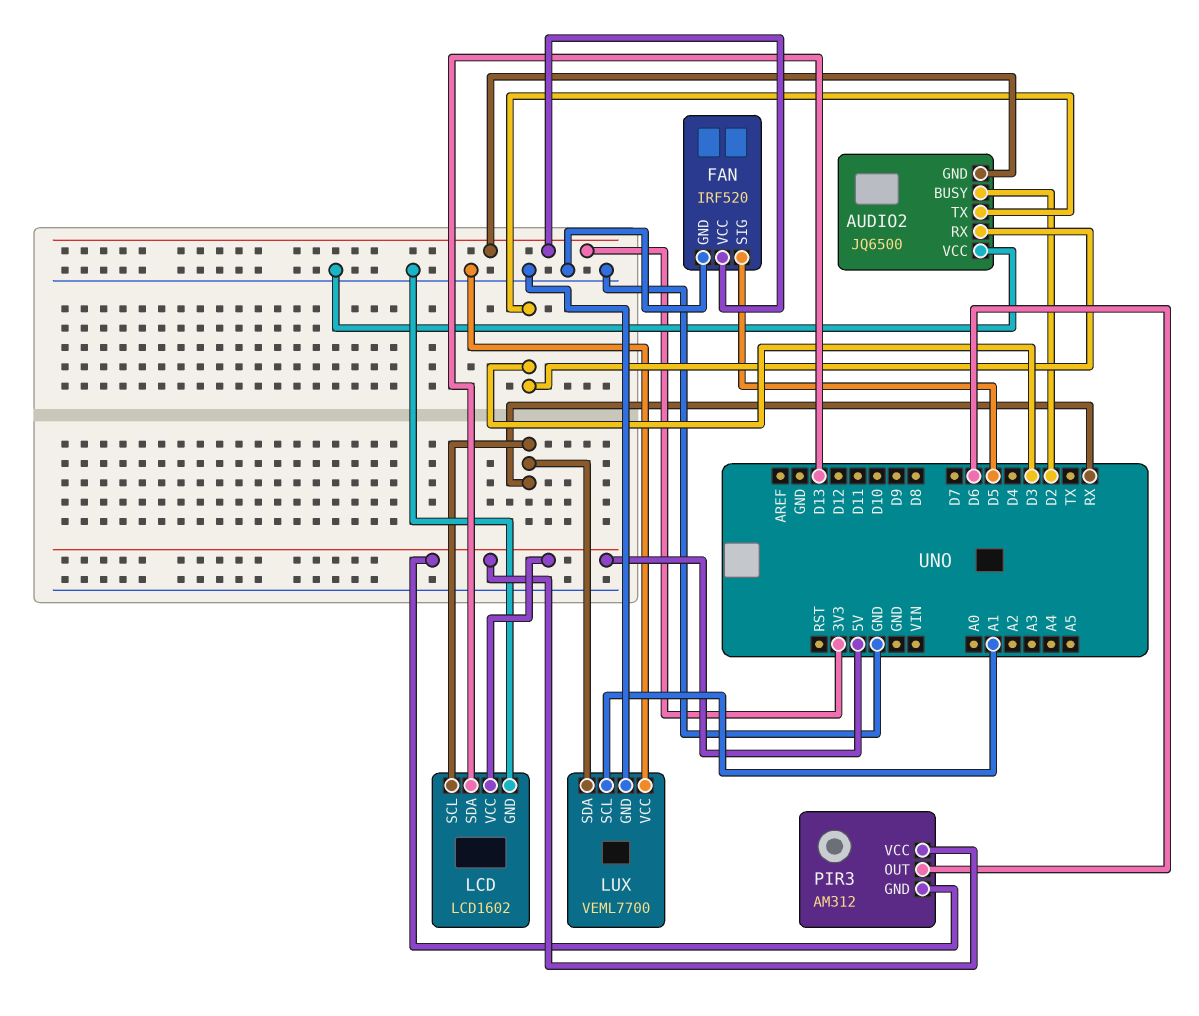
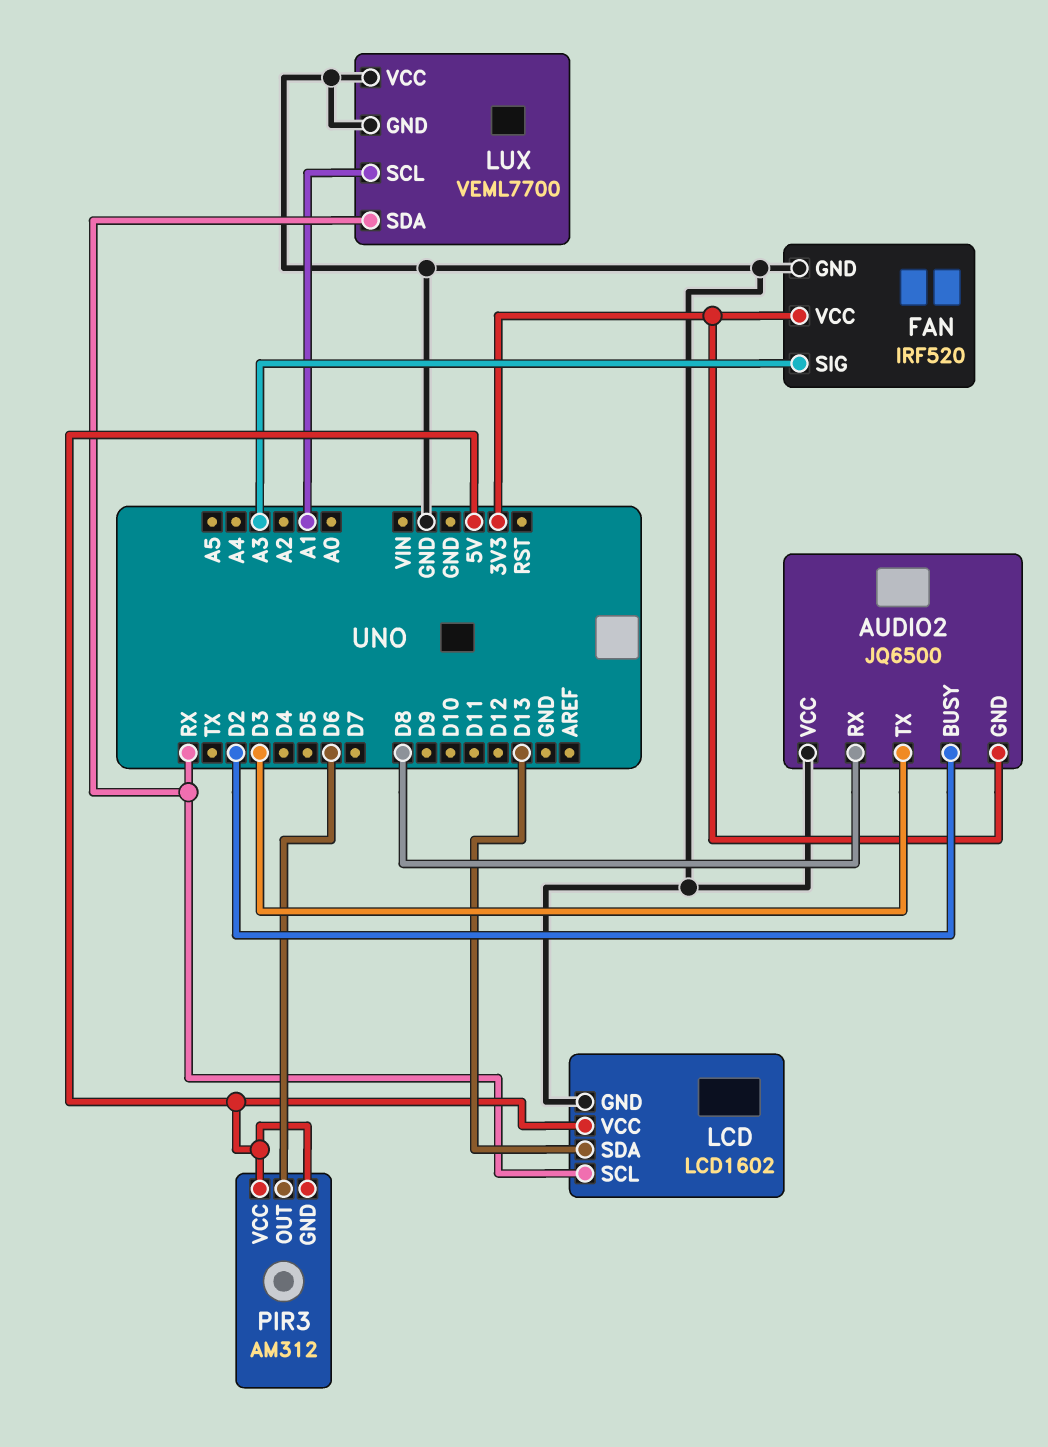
AUDIO2 pin RX: D3 -> D8
FAN pin SIG: D5 -> A3

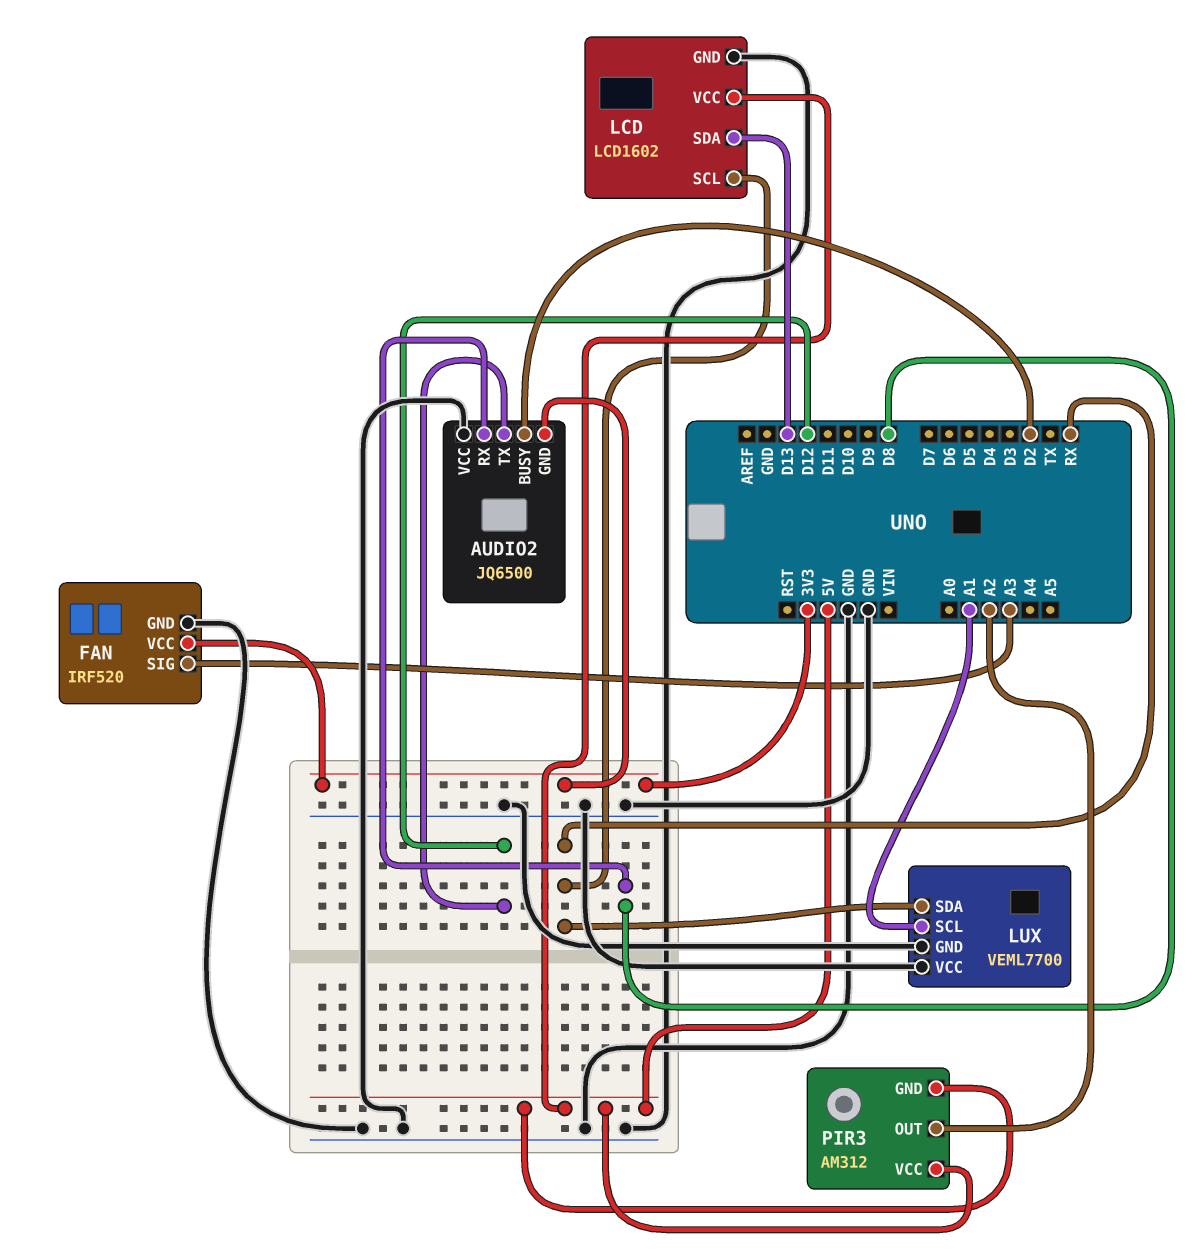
AUDIO2 pin TX: D3 -> D12
PIR3 pin OUT: D6 -> A2

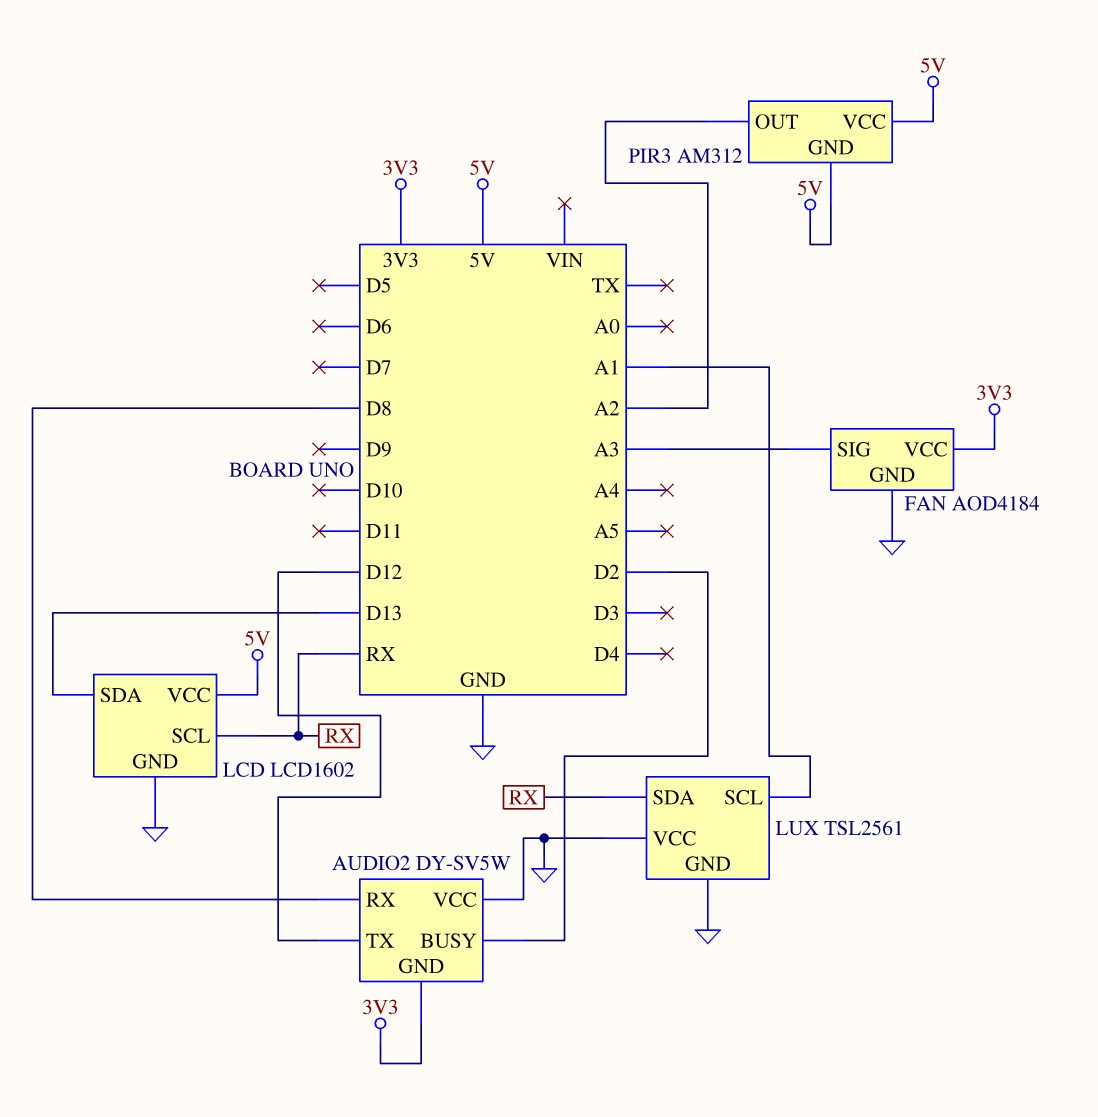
AUDIO2: JQ6500 -> DY-SV5W
FAN: IRF520 -> AOD4184
LUX: VEML7700 -> TSL2561

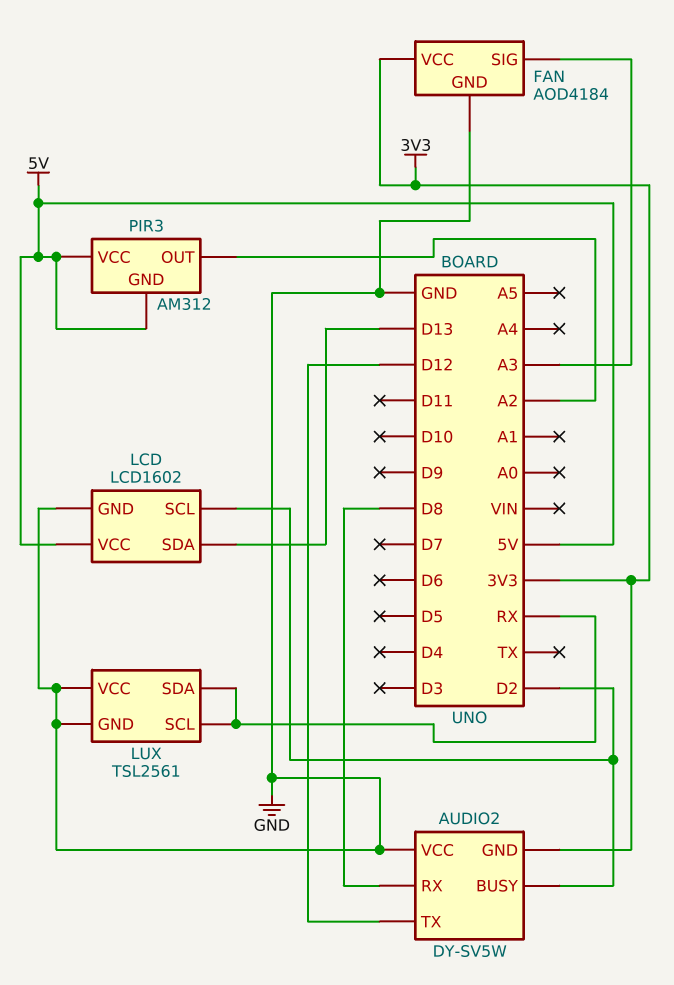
LCD pin SCL: RX -> D2
LUX pin SCL: A1 -> RX

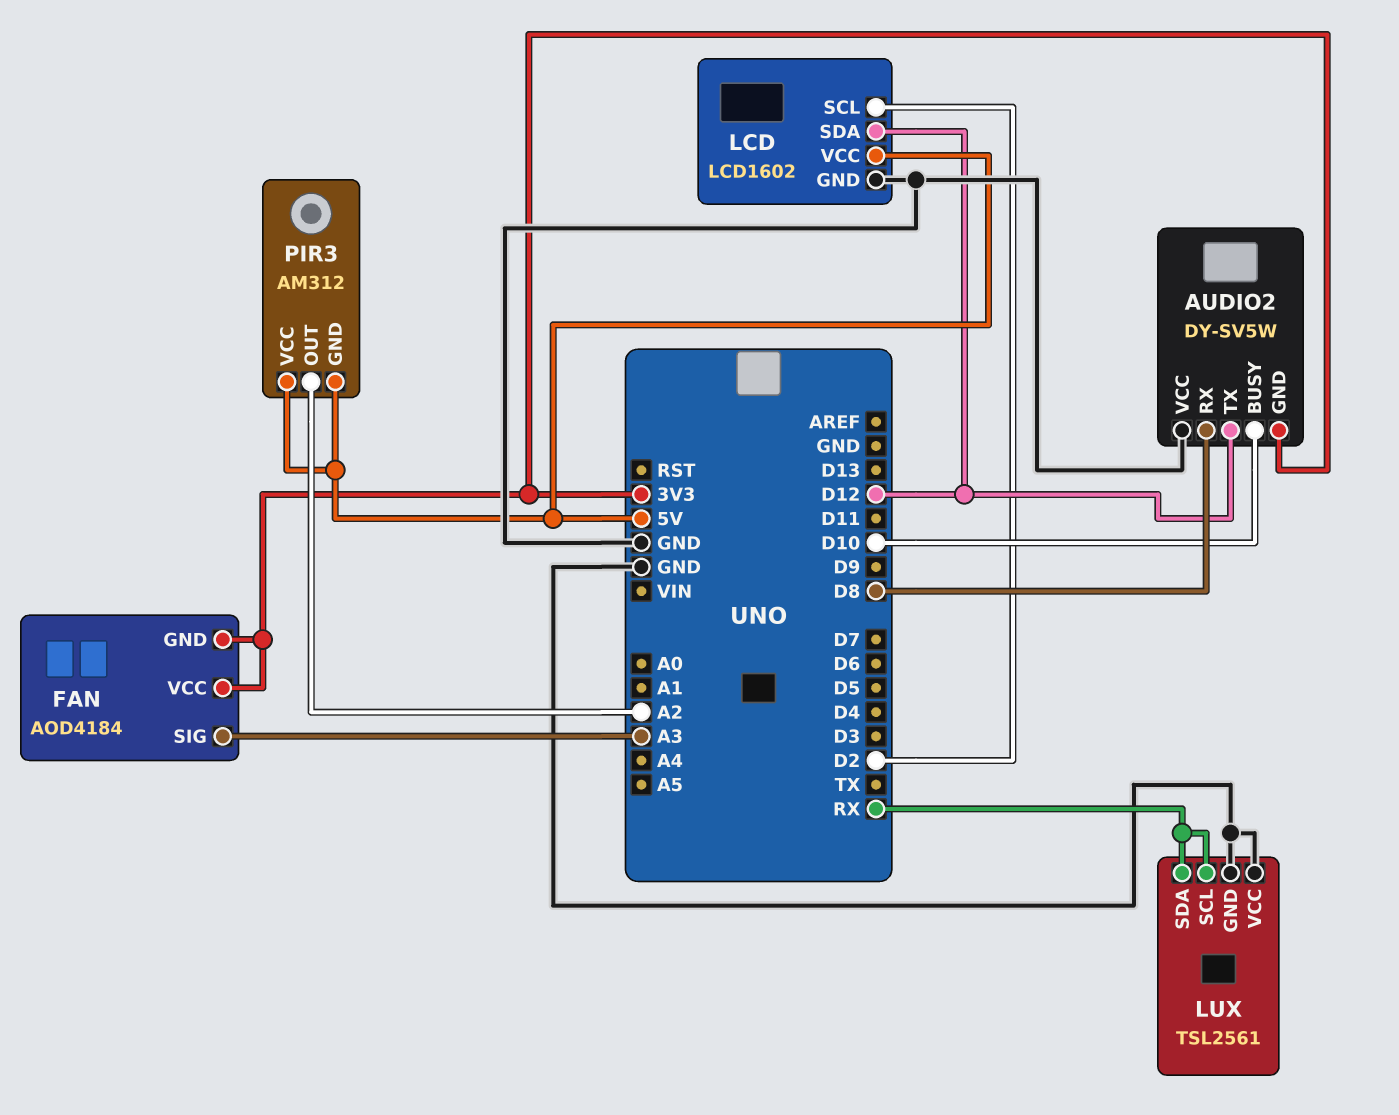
AUDIO2 pin BUSY: D2 -> D10
FAN pin GND: GND -> 3V3
LCD pin SDA: D13 -> D12

